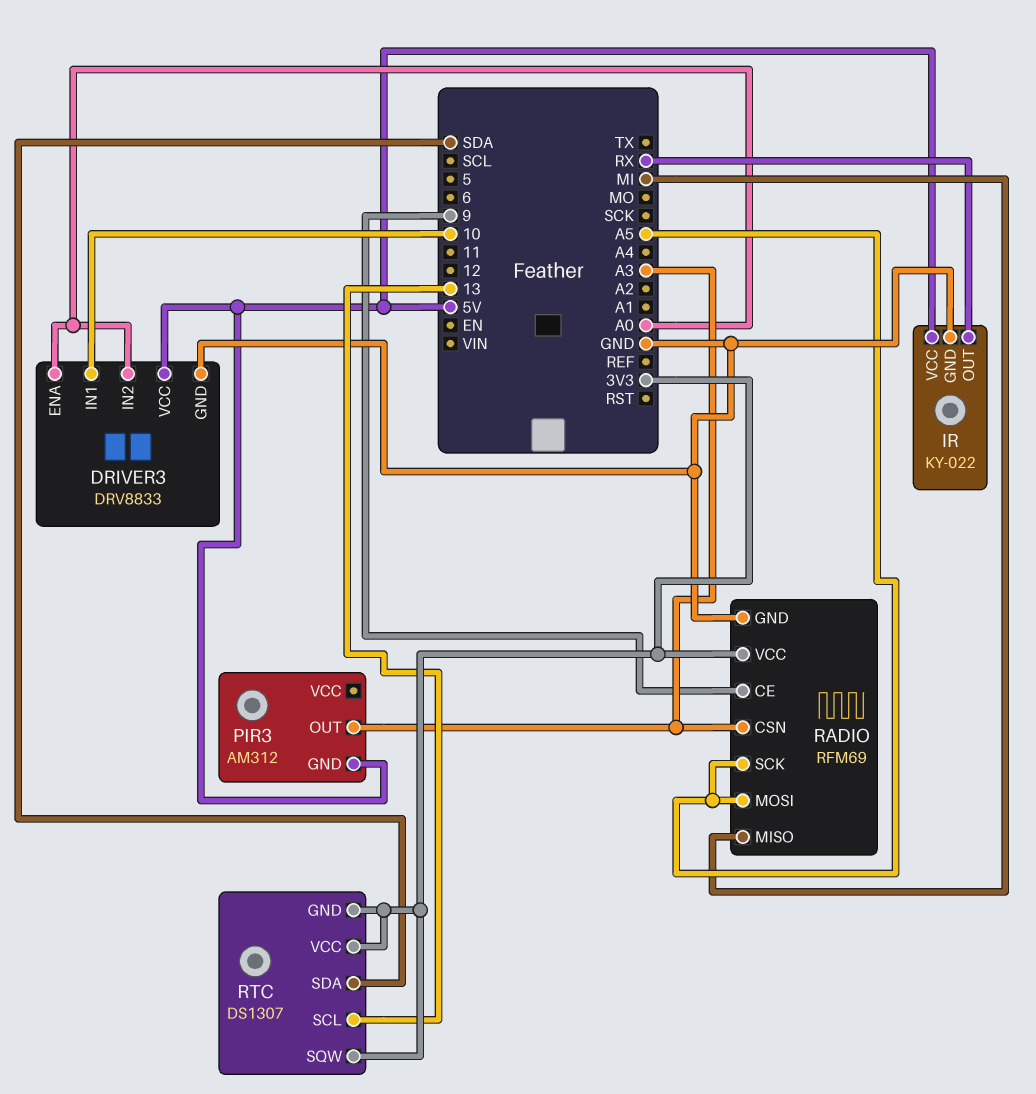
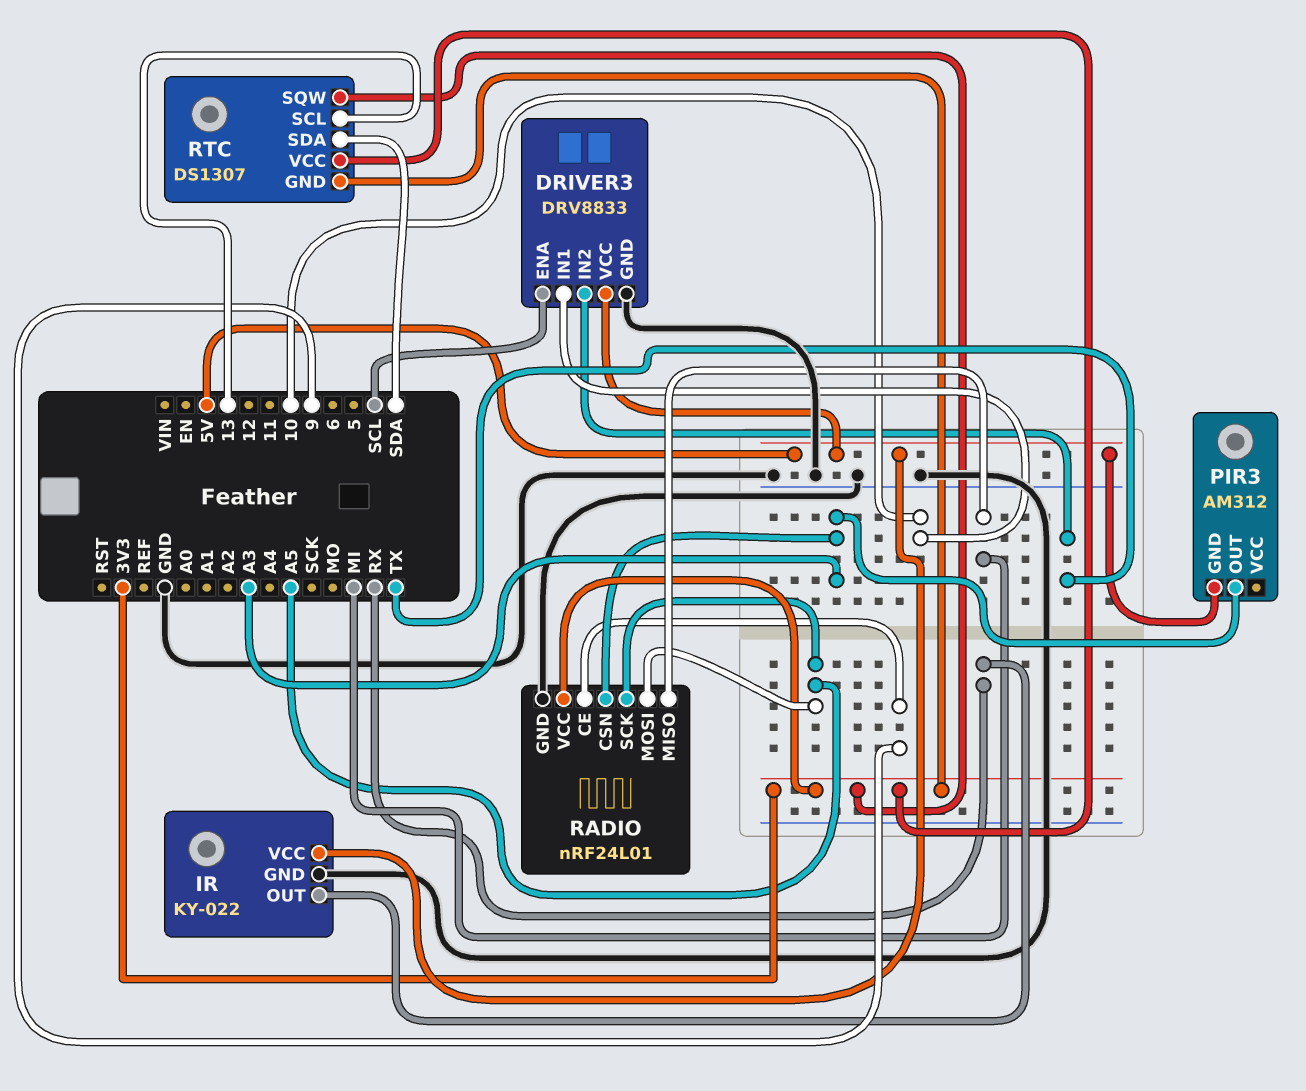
DRIVER3 pin ENA: A0 -> SCL
DRIVER3 pin IN2: A0 -> TX
RADIO: RFM69 -> nRF24L01

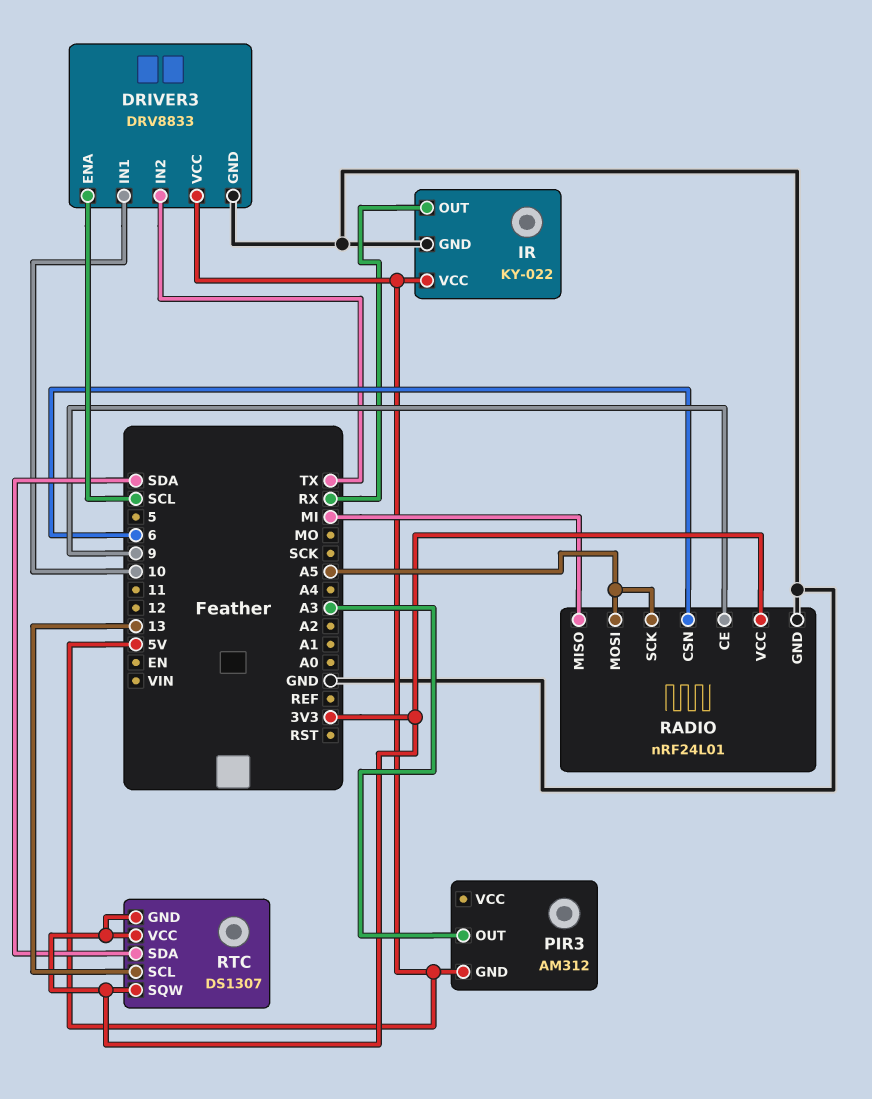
RADIO pin CSN: A3 -> 6

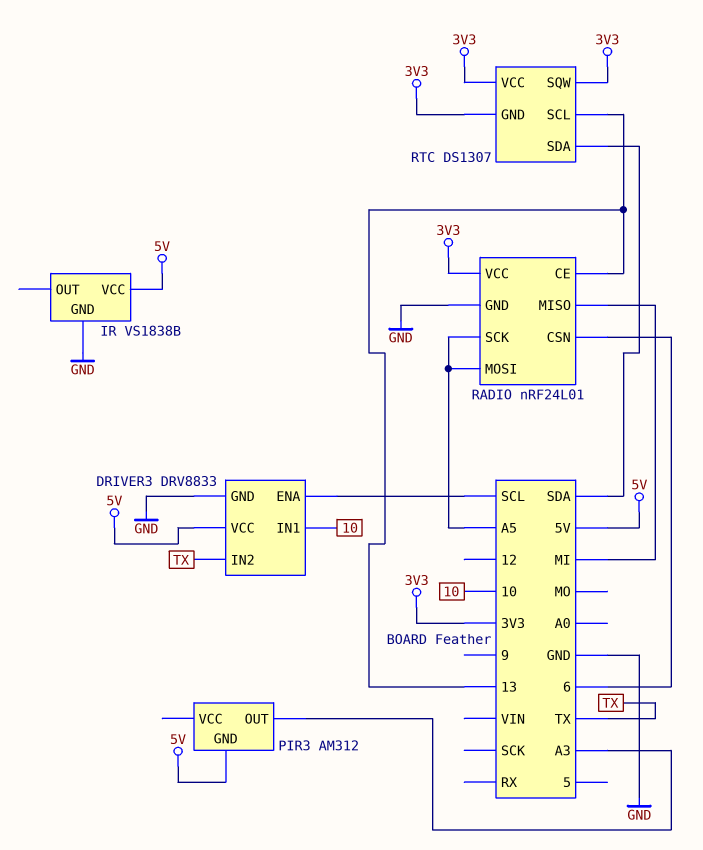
IR: KY-022 -> VS1838B
IR pin OUT: RX -> none
RADIO pin CE: 9 -> 13

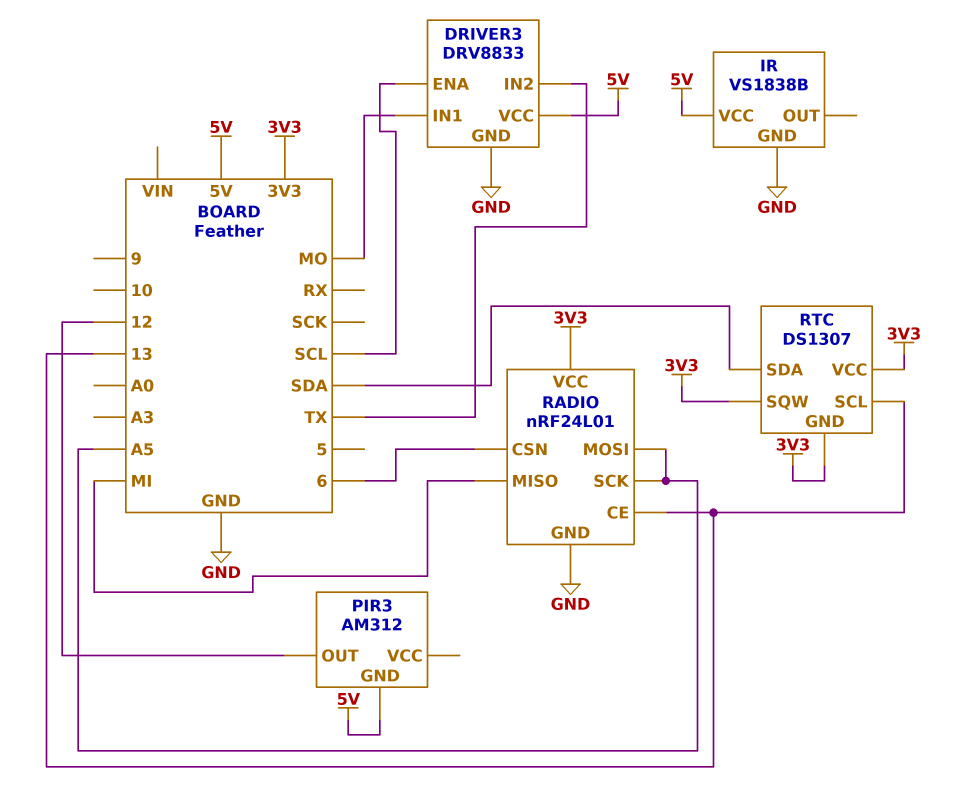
DRIVER3 pin IN1: 10 -> MO
PIR3 pin OUT: A3 -> 12

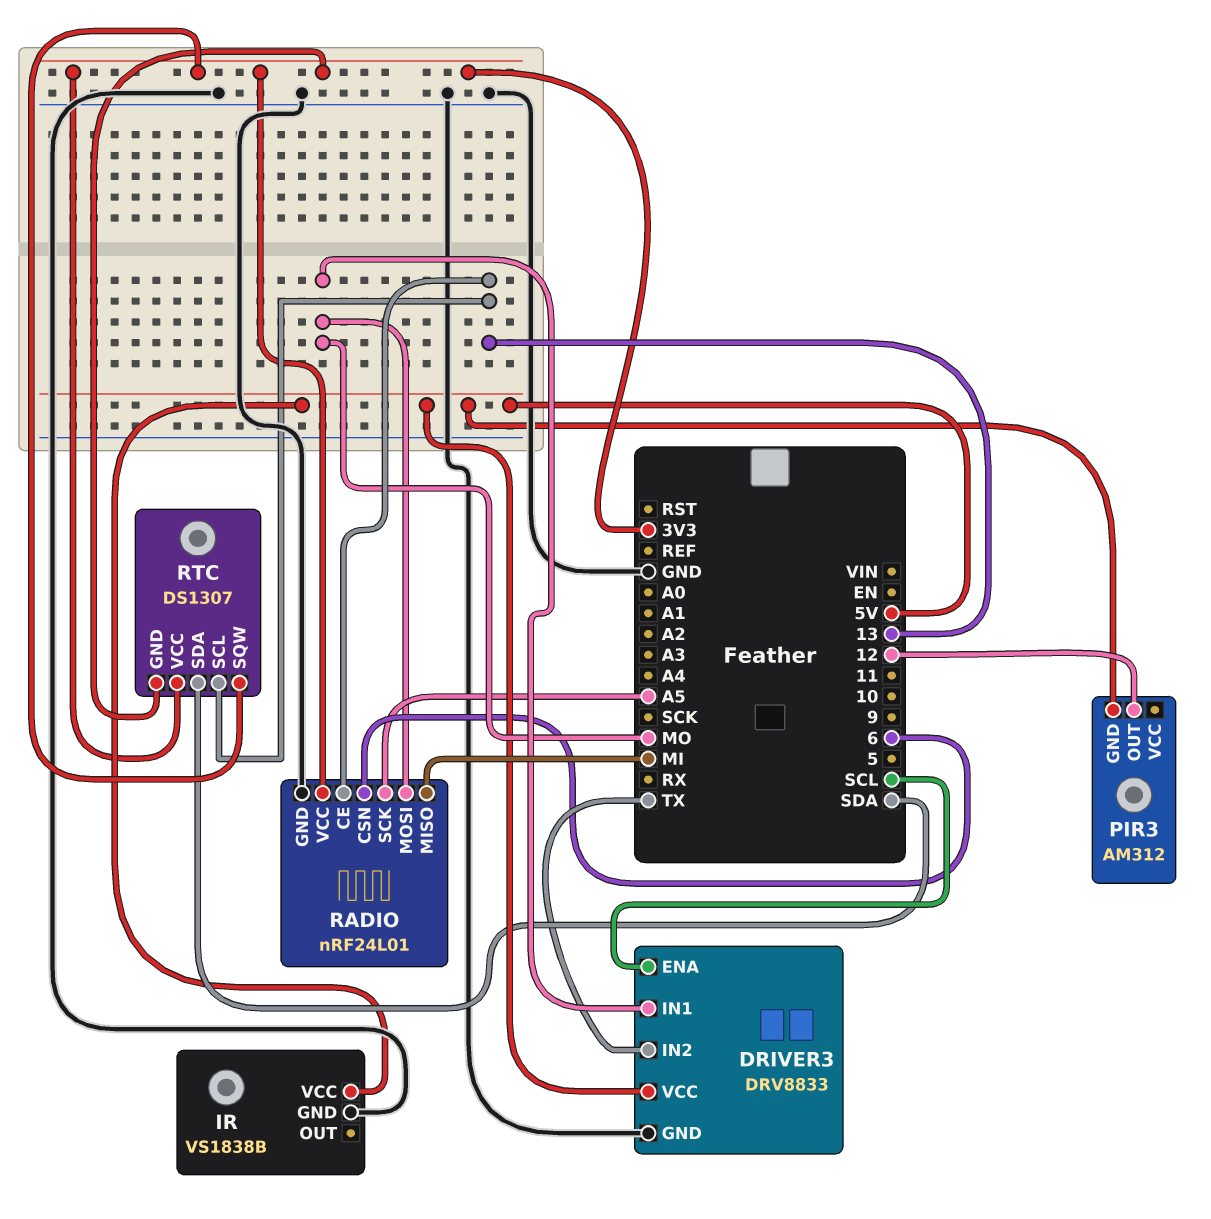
RADIO pin MOSI: A5 -> MO

